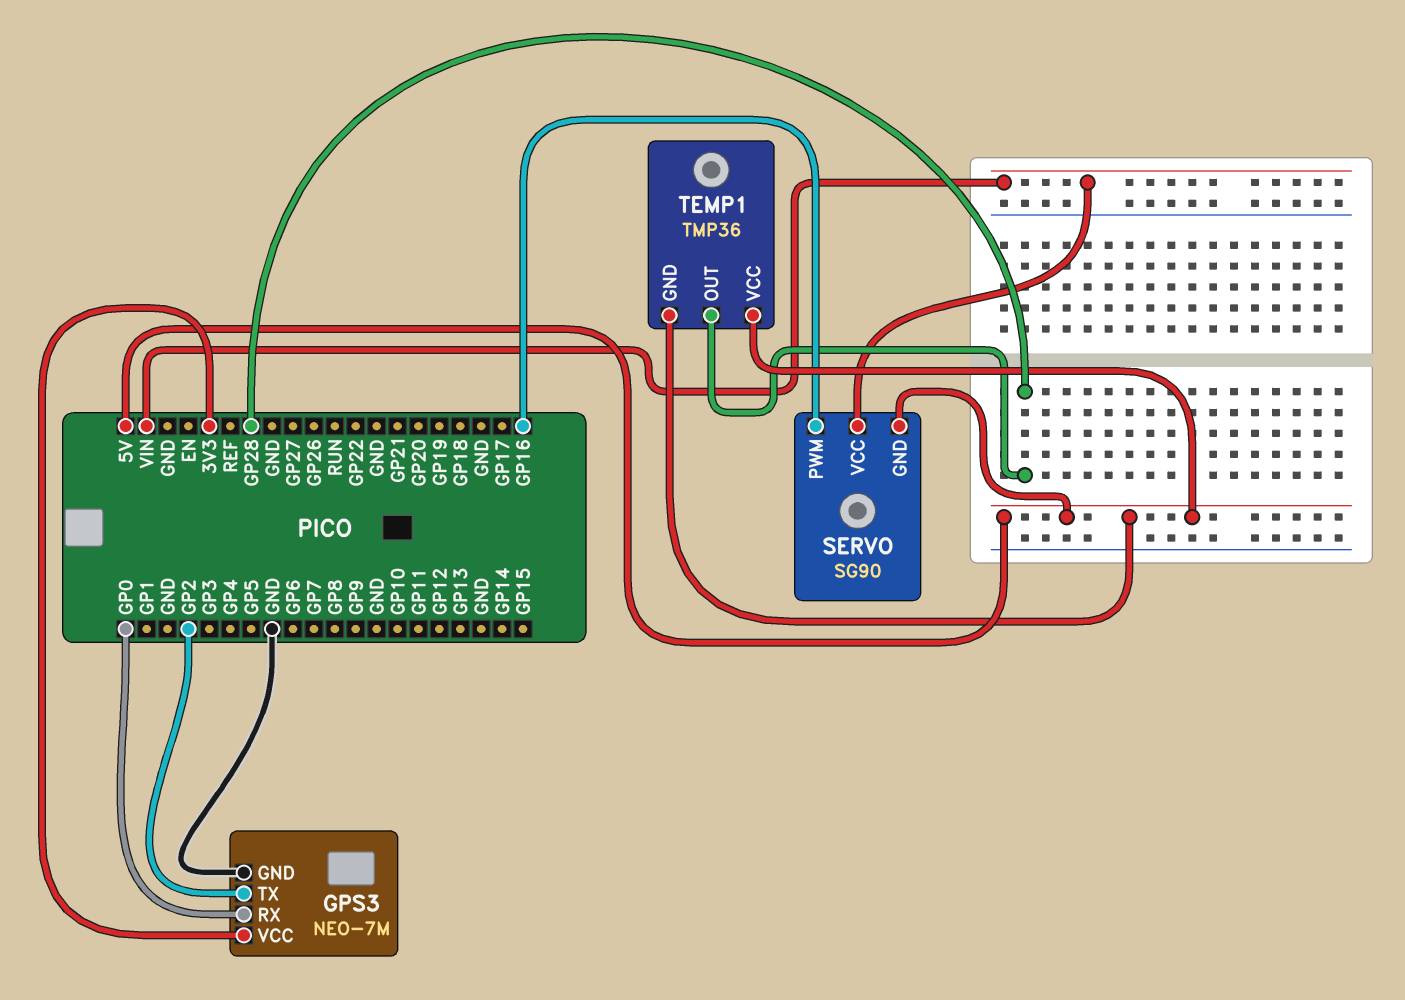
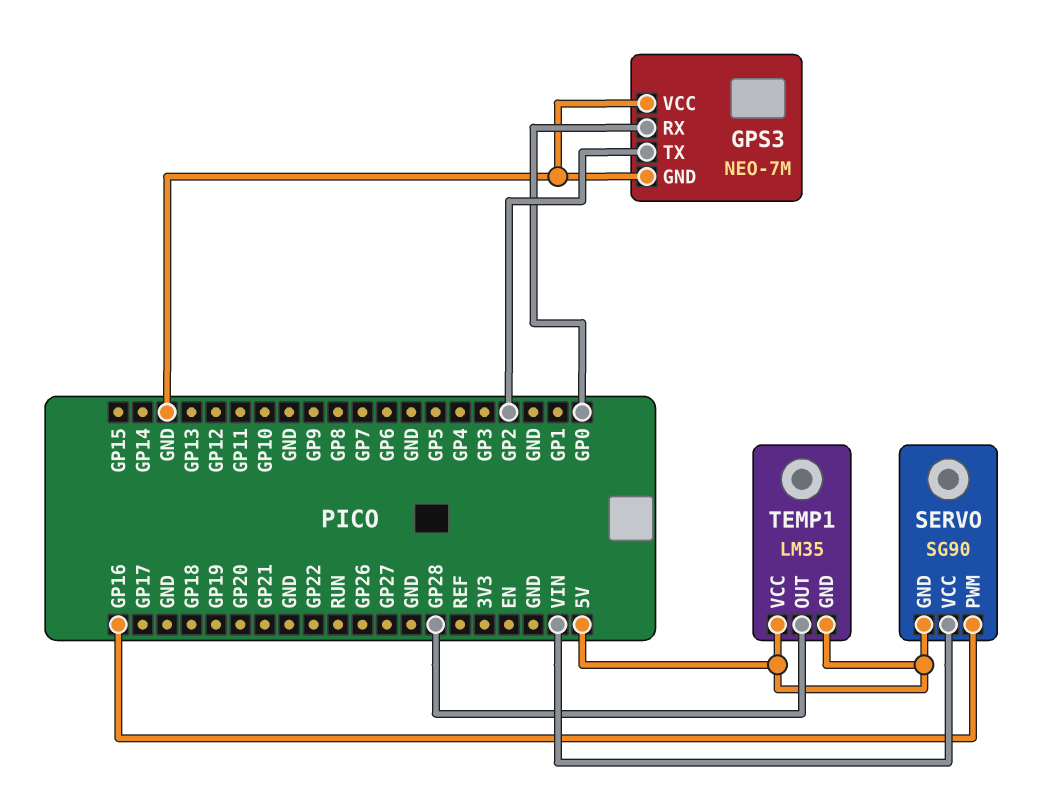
GPS3 pin VCC: 3V3 -> GND
TEMP1: TMP36 -> LM35

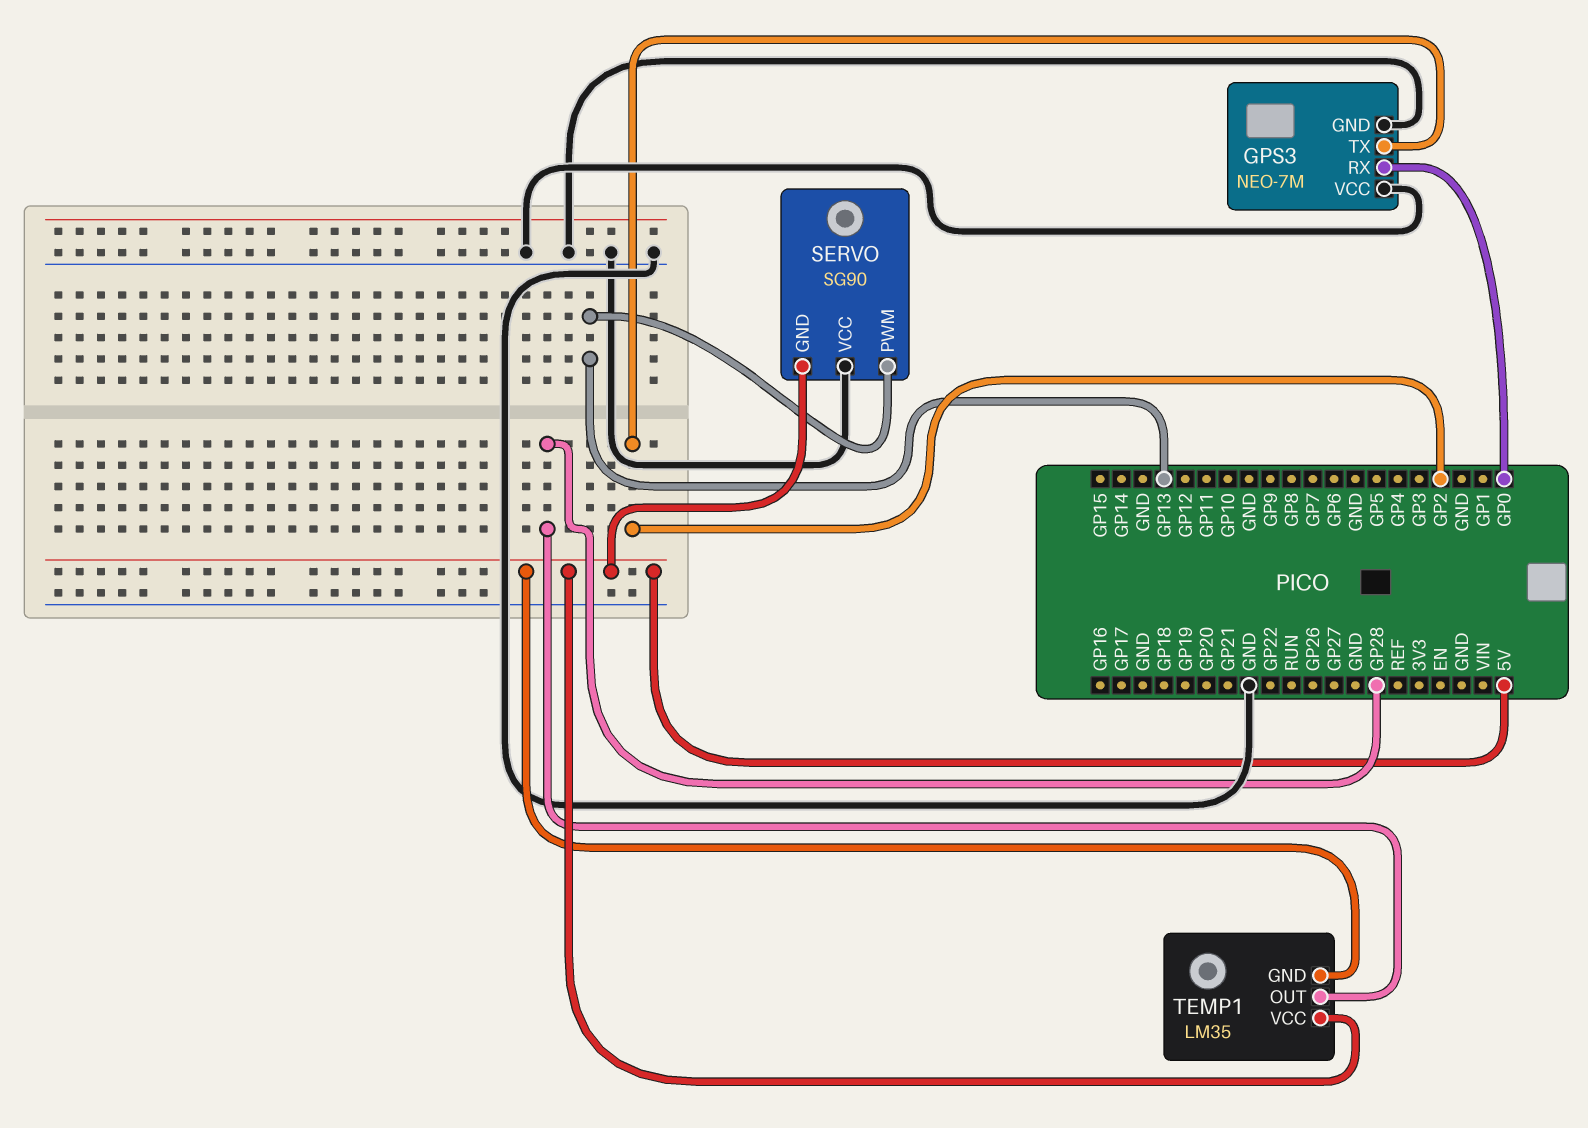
SERVO pin PWM: GP16 -> GP13
SERVO pin VCC: VIN -> GND

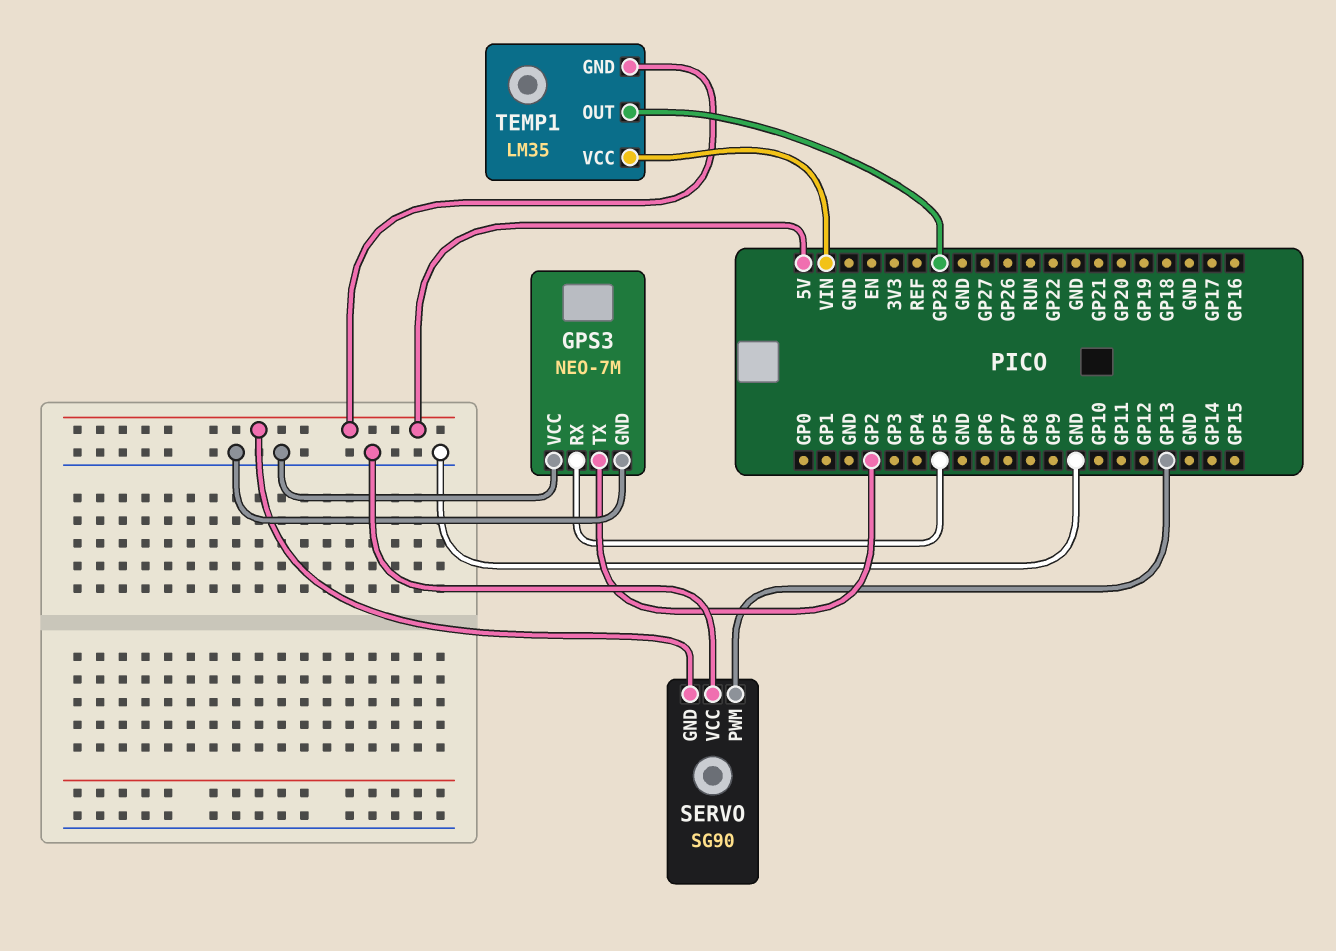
GPS3 pin RX: GP0 -> GP5
TEMP1 pin VCC: 5V -> VIN

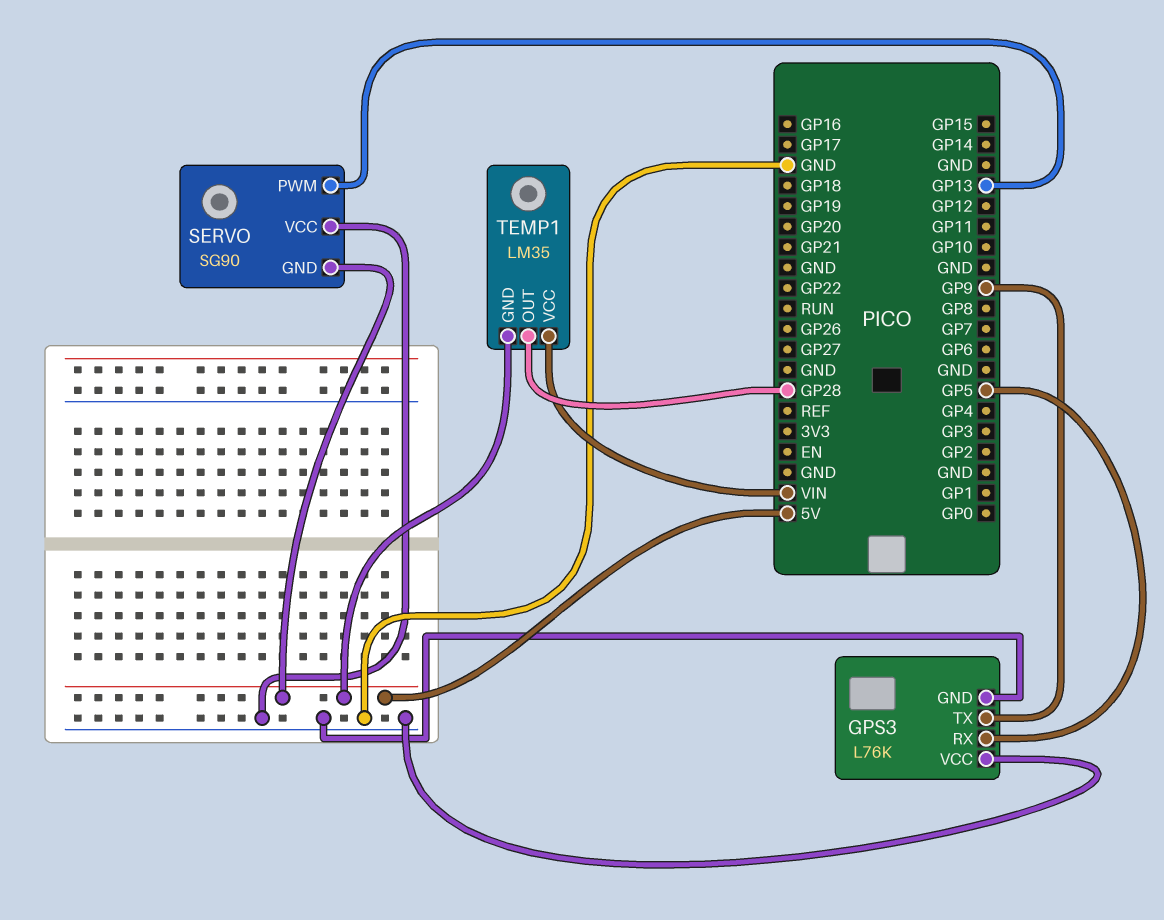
GPS3: NEO-7M -> L76K
GPS3 pin TX: GP2 -> GP9

